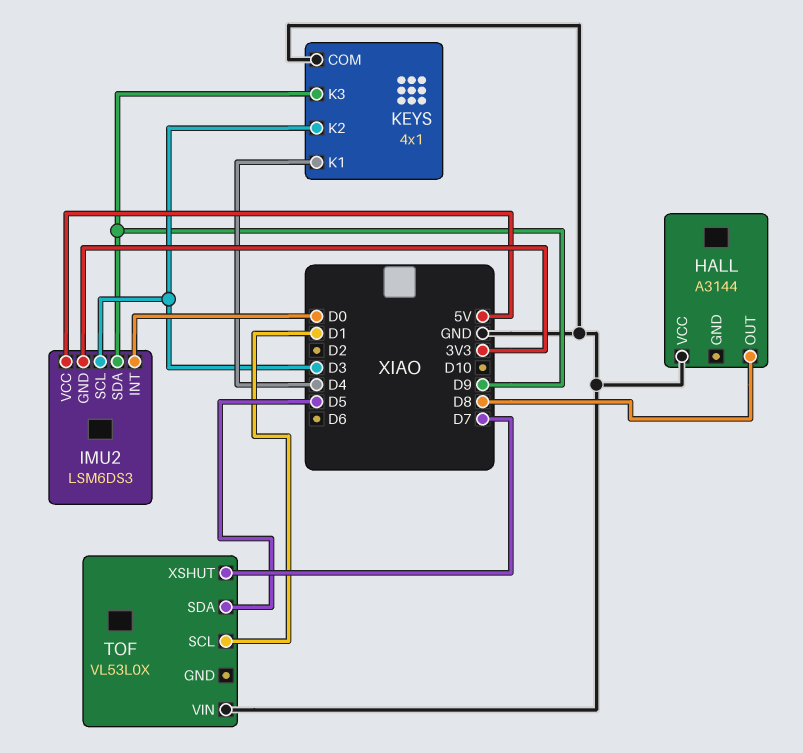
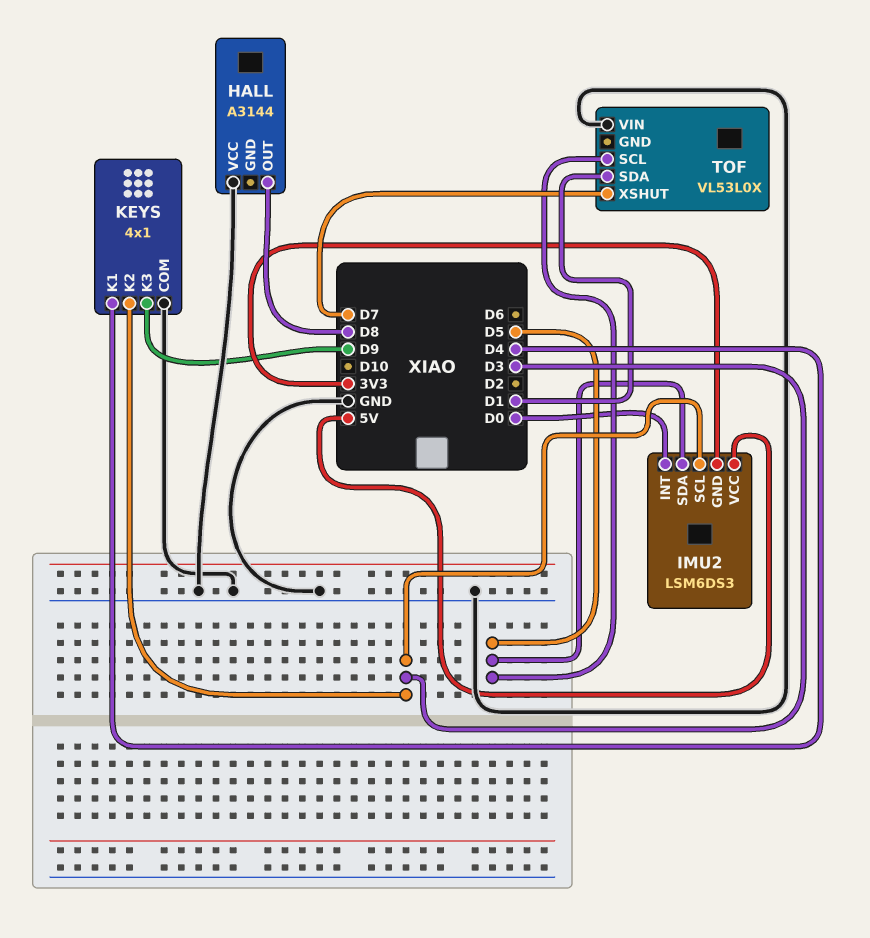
IMU2 pin SDA: D9 -> D5
TOF pin SCL: D1 -> D5
TOF pin SDA: D5 -> D1

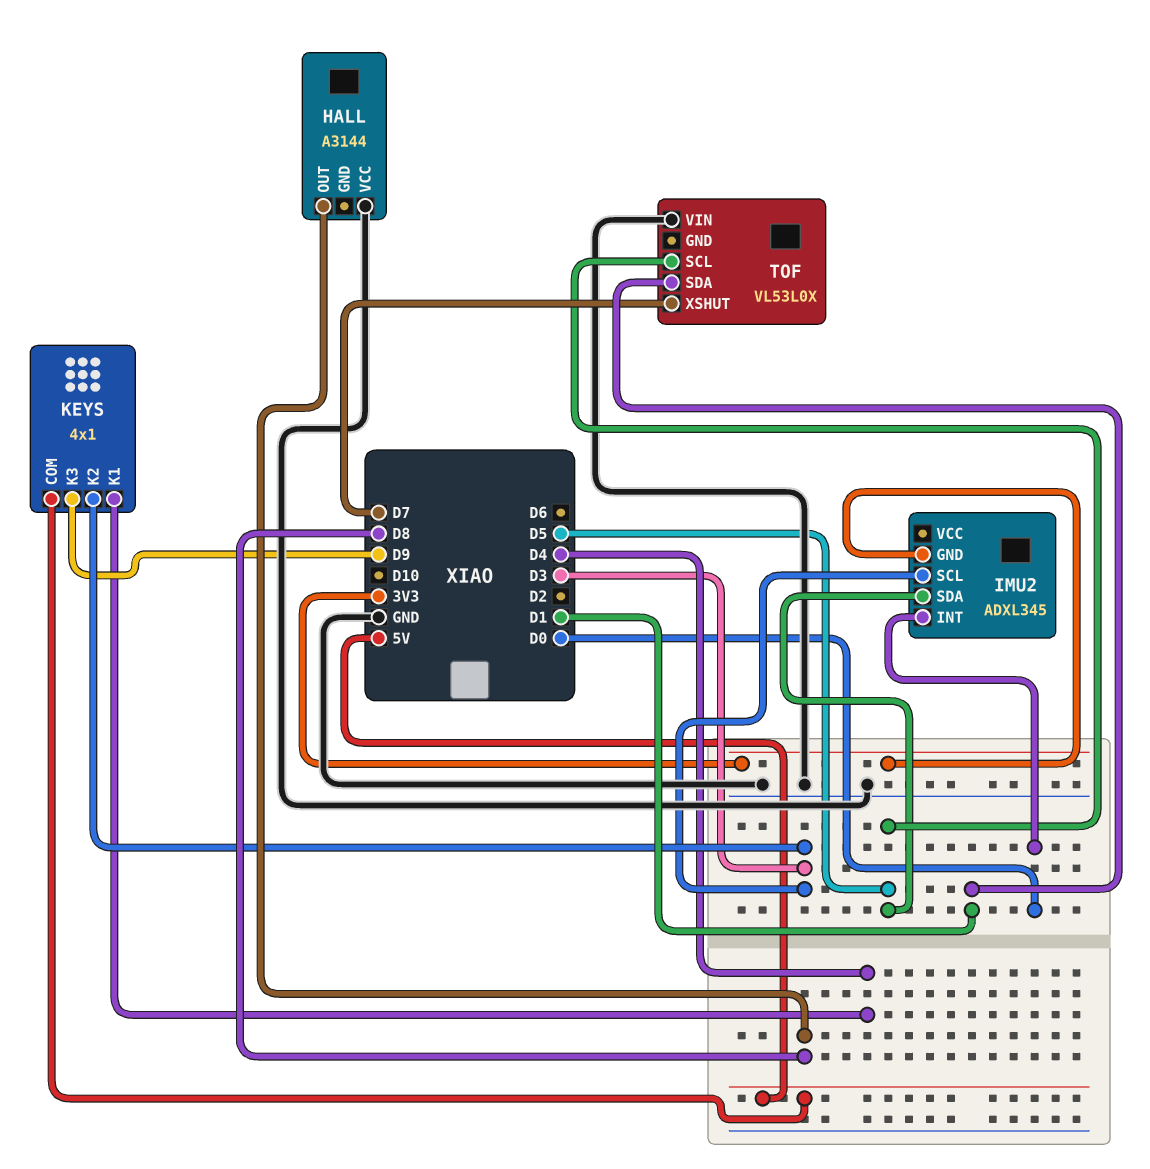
IMU2: LSM6DS3 -> ADXL345
IMU2 pin VCC: 5V -> none
KEYS pin COM: GND -> 5V

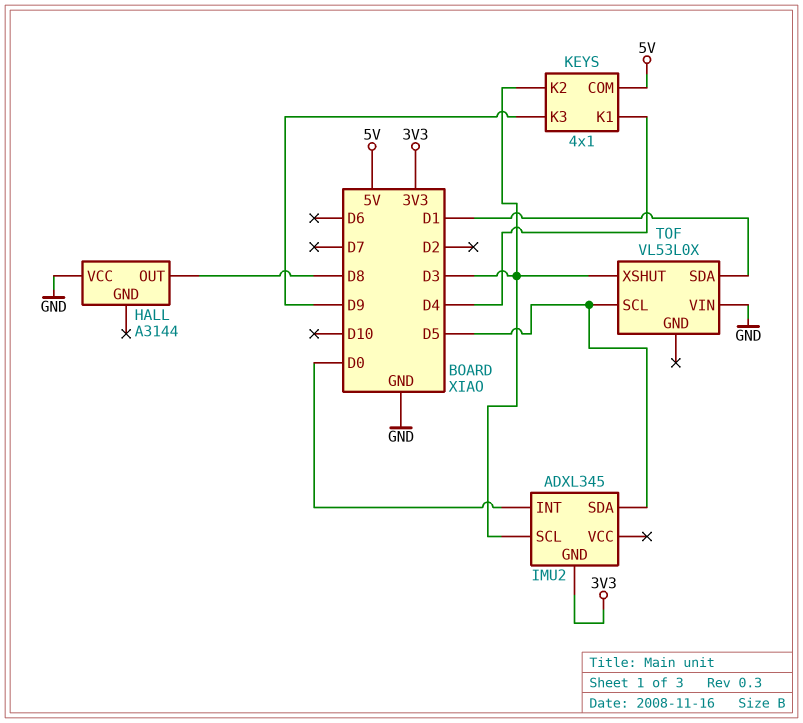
TOF pin XSHUT: D7 -> D3

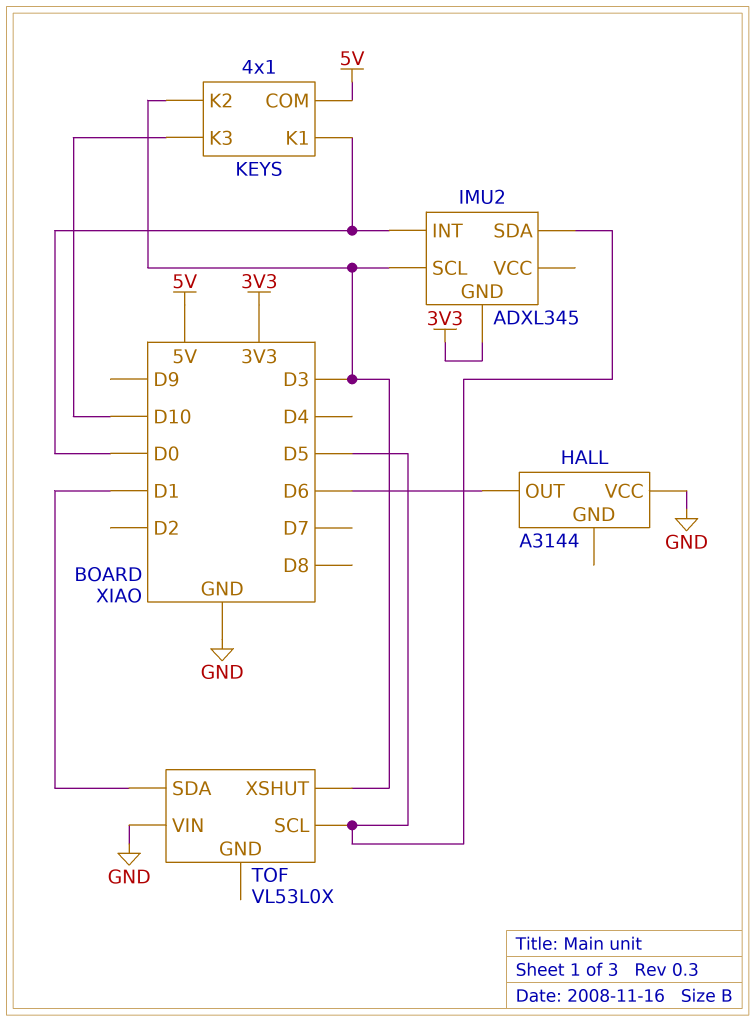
HALL pin OUT: D8 -> D6
KEYS pin K1: D4 -> D0
KEYS pin K3: D9 -> D10

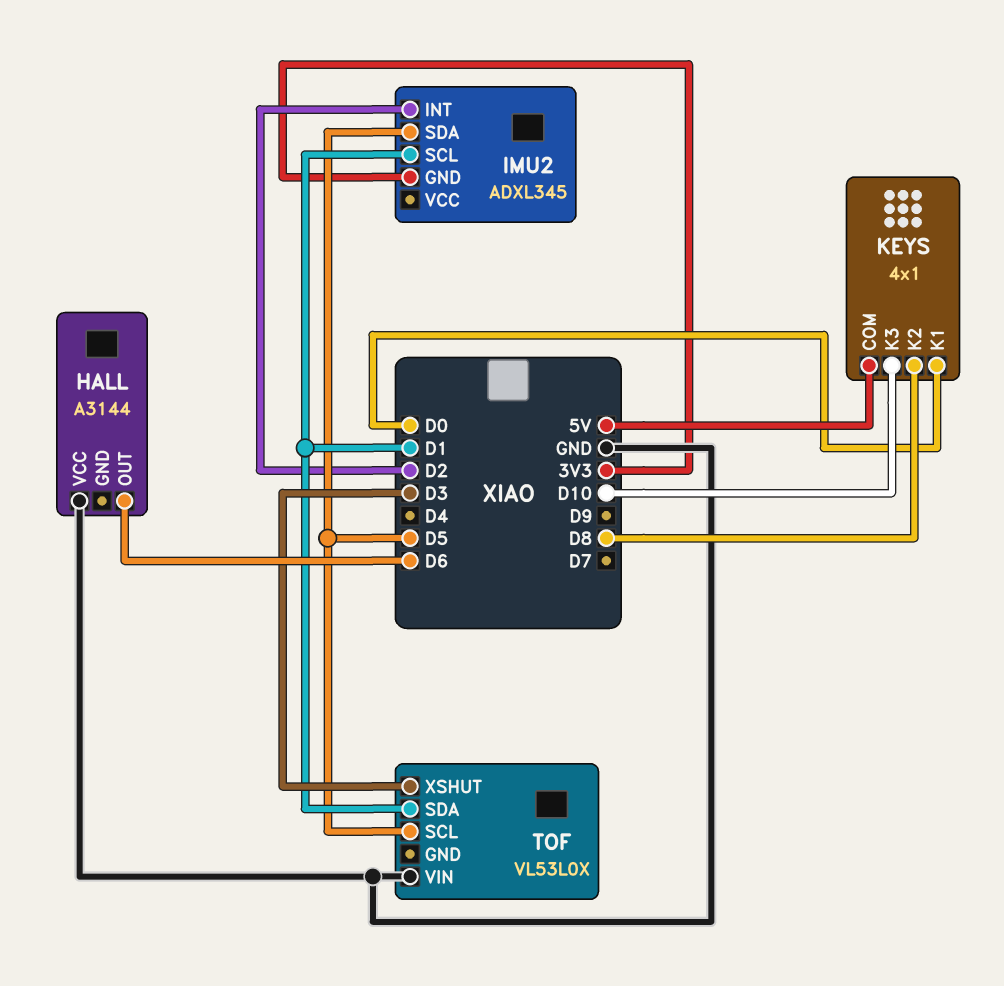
IMU2 pin INT: D0 -> D2
IMU2 pin SCL: D3 -> D1
KEYS pin K2: D3 -> D8

